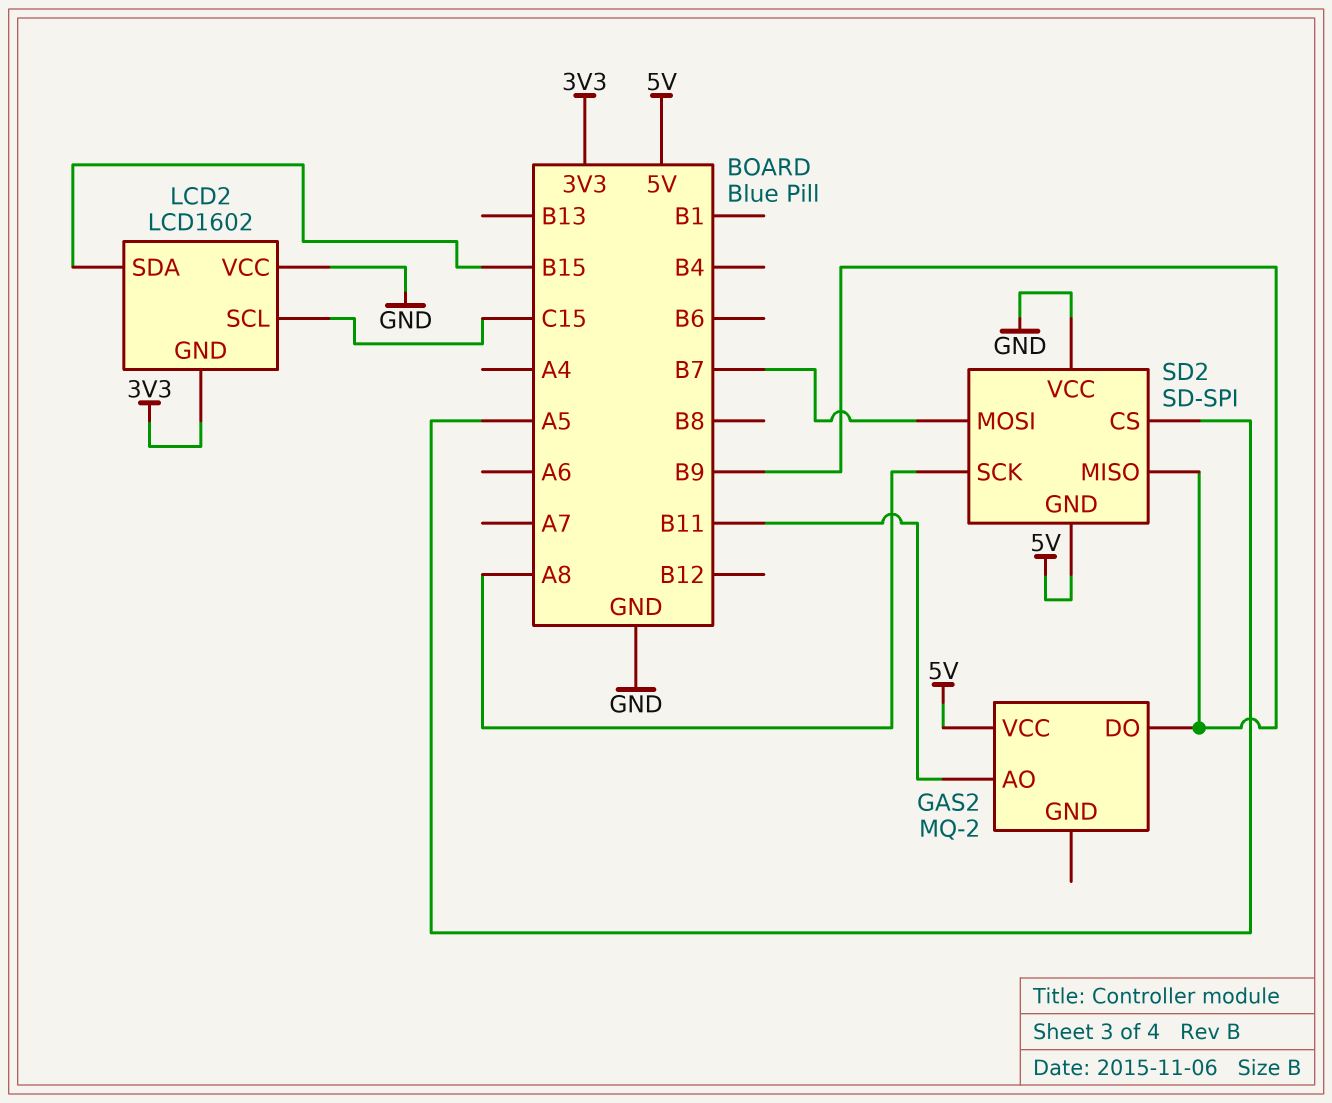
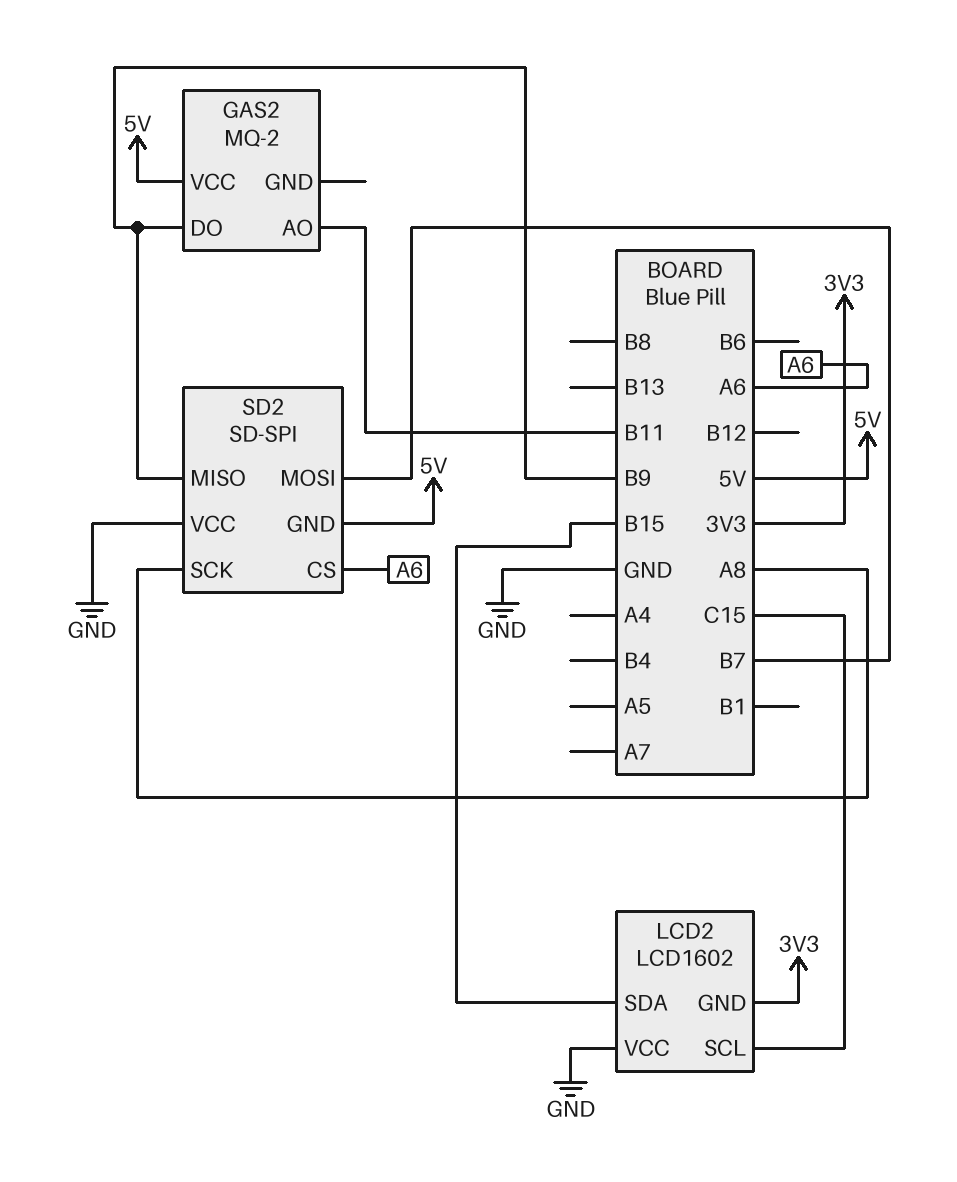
SD2 pin CS: A5 -> A6

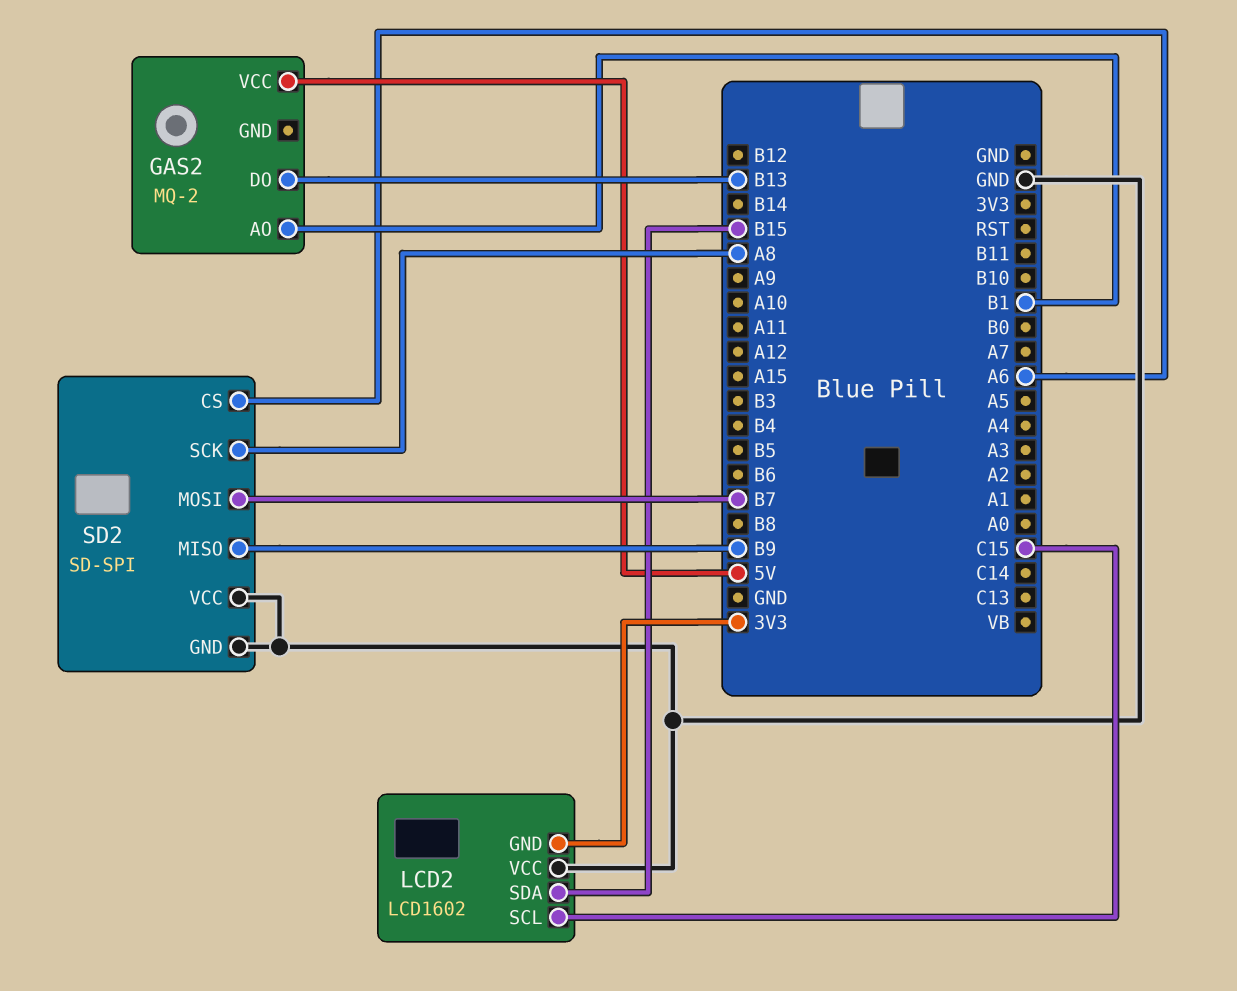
GAS2 pin AO: B11 -> B1
GAS2 pin DO: B9 -> B13
SD2 pin GND: 5V -> GND

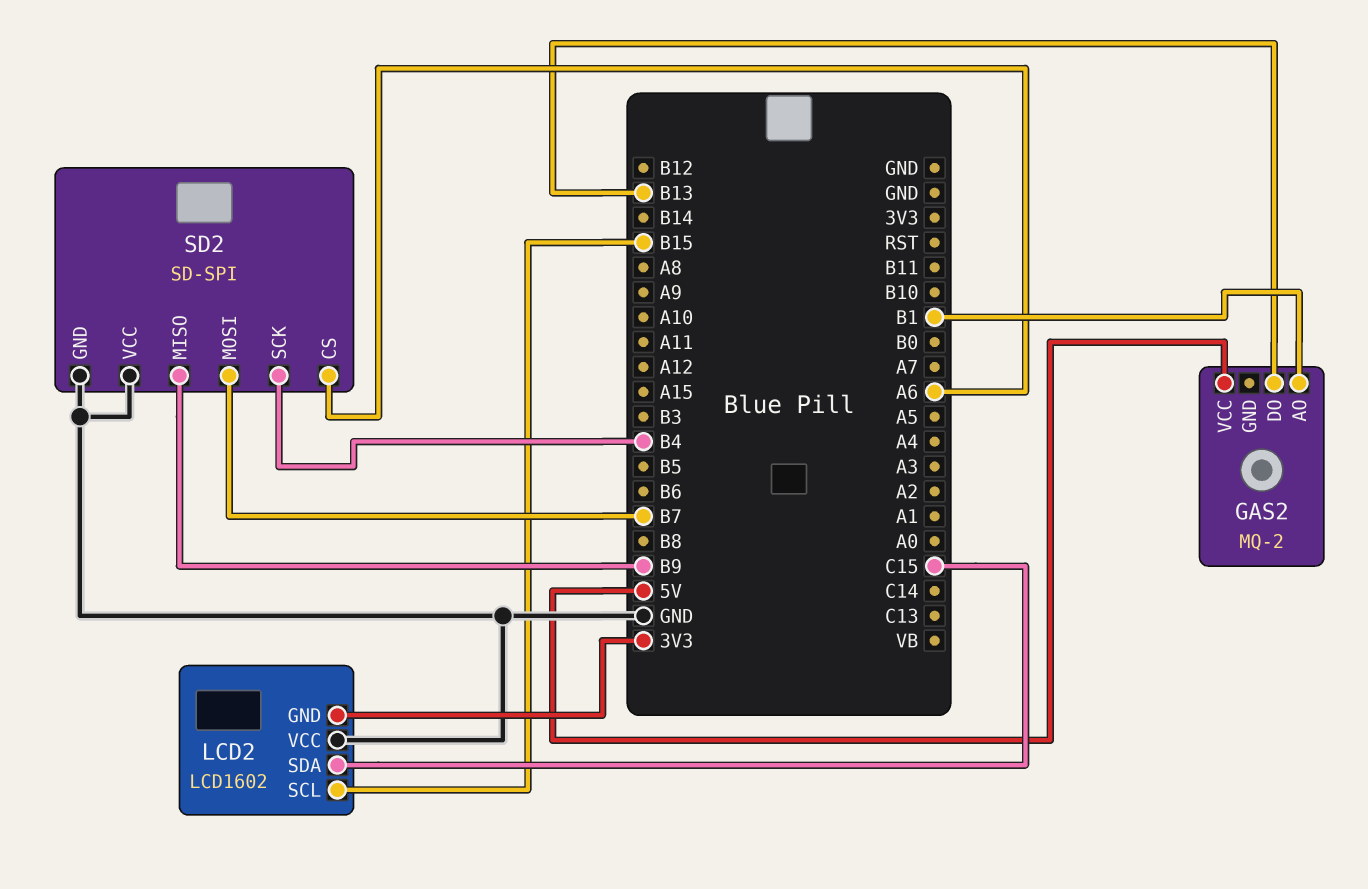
LCD2 pin SCL: C15 -> B15
LCD2 pin SDA: B15 -> C15
SD2 pin SCK: A8 -> B4

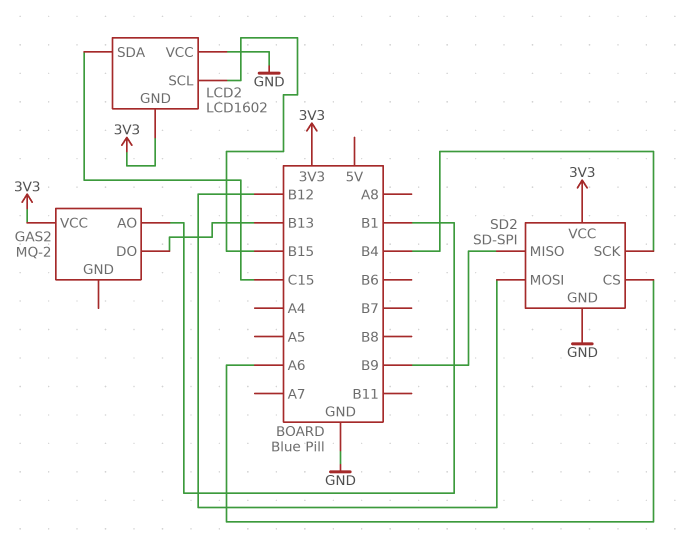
GAS2 pin VCC: 5V -> 3V3
SD2 pin MOSI: B7 -> B12
SD2 pin VCC: GND -> 3V3

